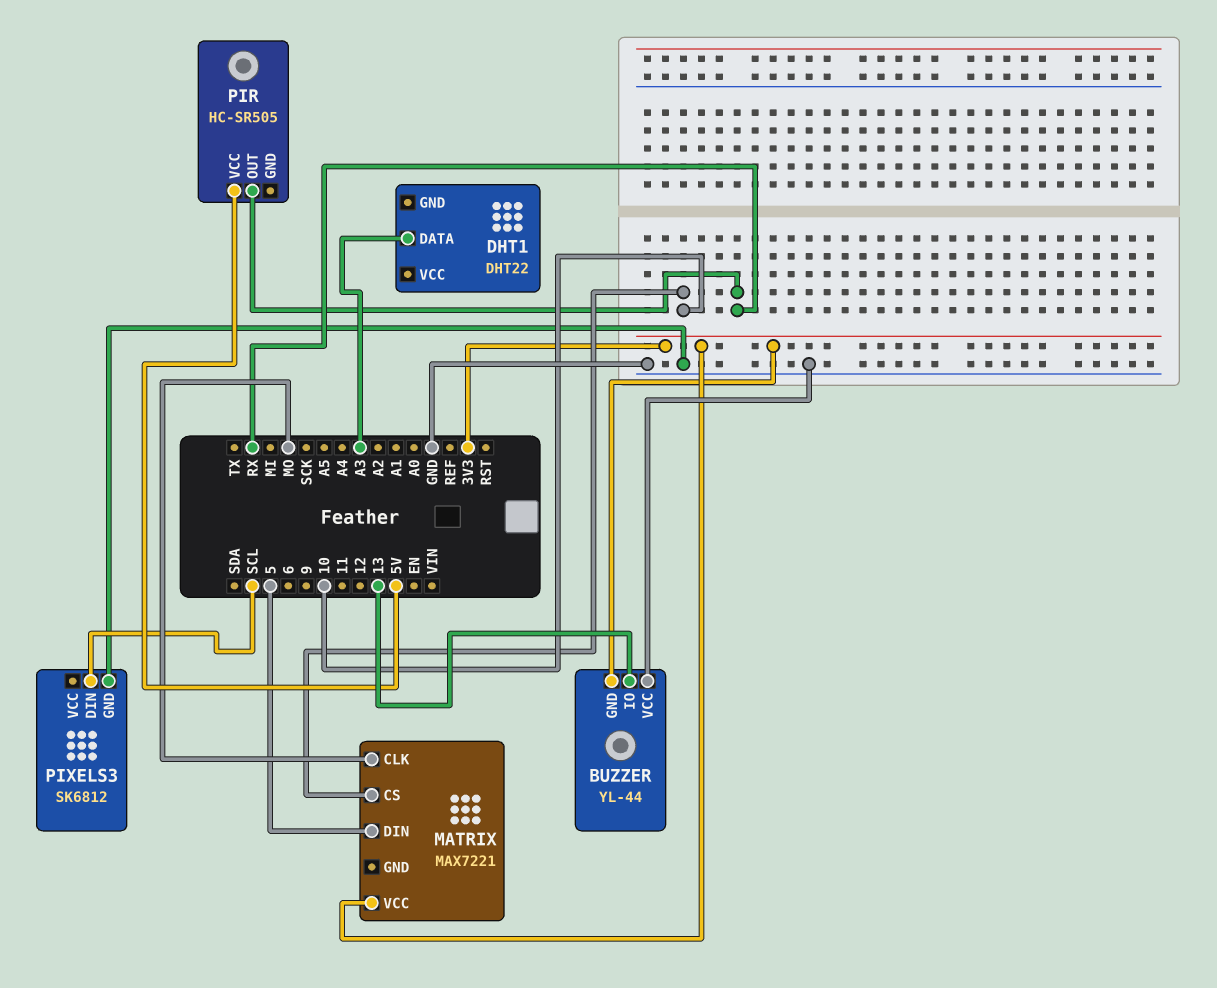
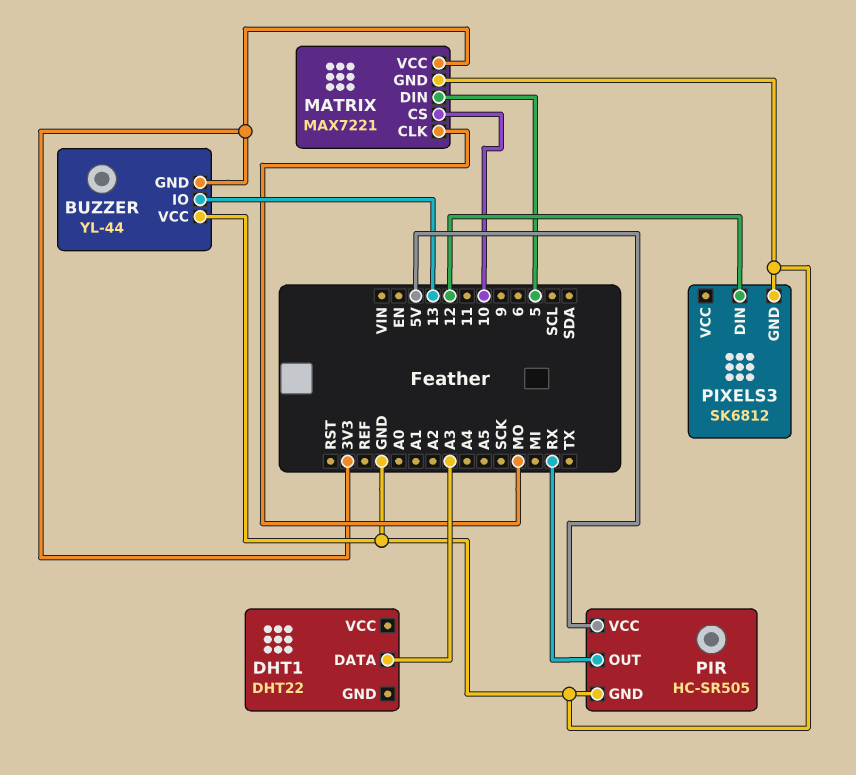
MATRIX pin GND: none -> GND
PIR pin GND: none -> GND
PIXELS3 pin DIN: SCL -> 12

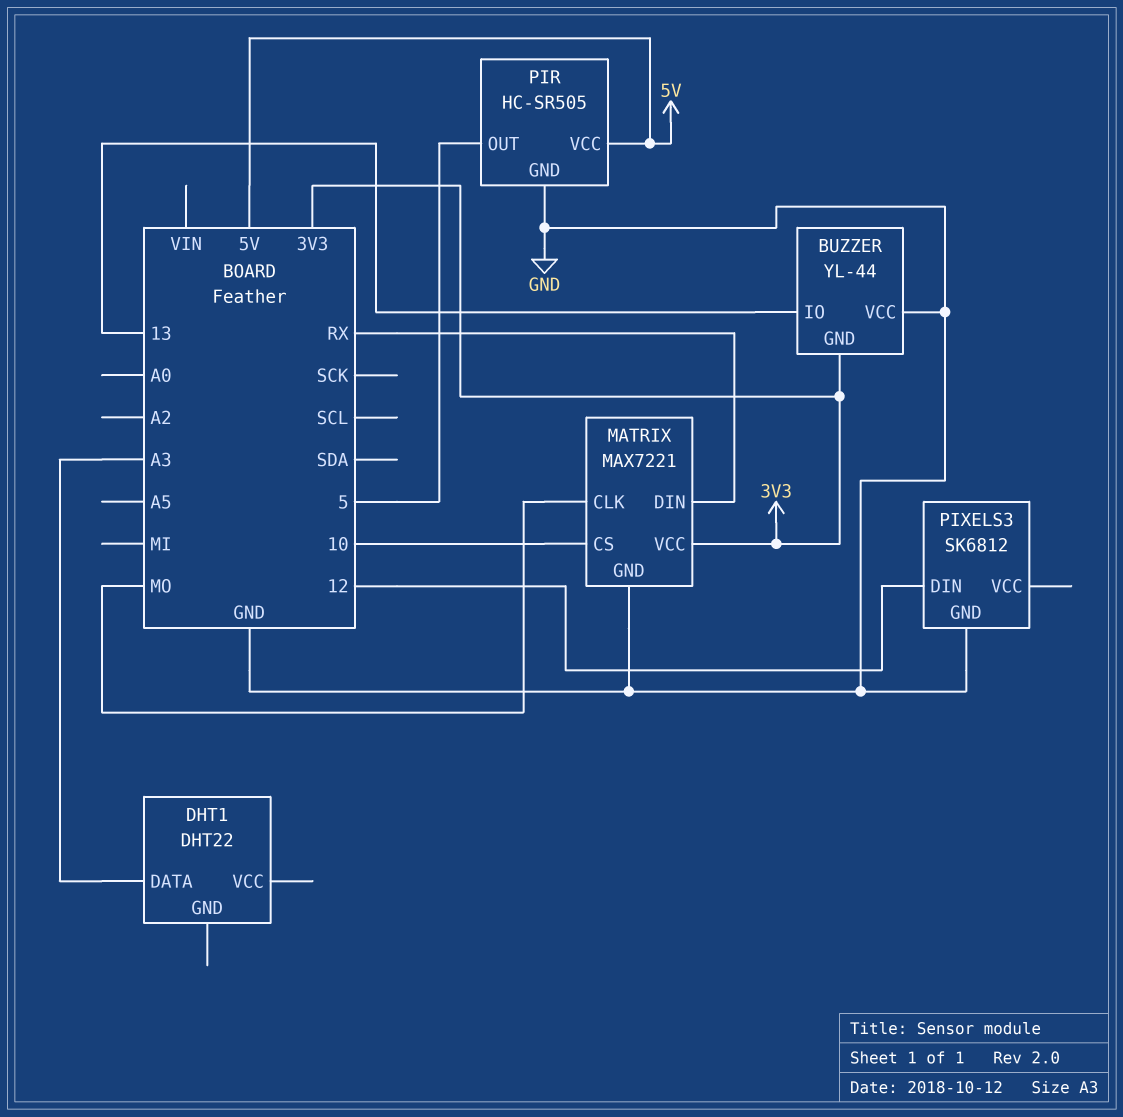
MATRIX pin DIN: 5 -> RX
PIR pin OUT: RX -> 5

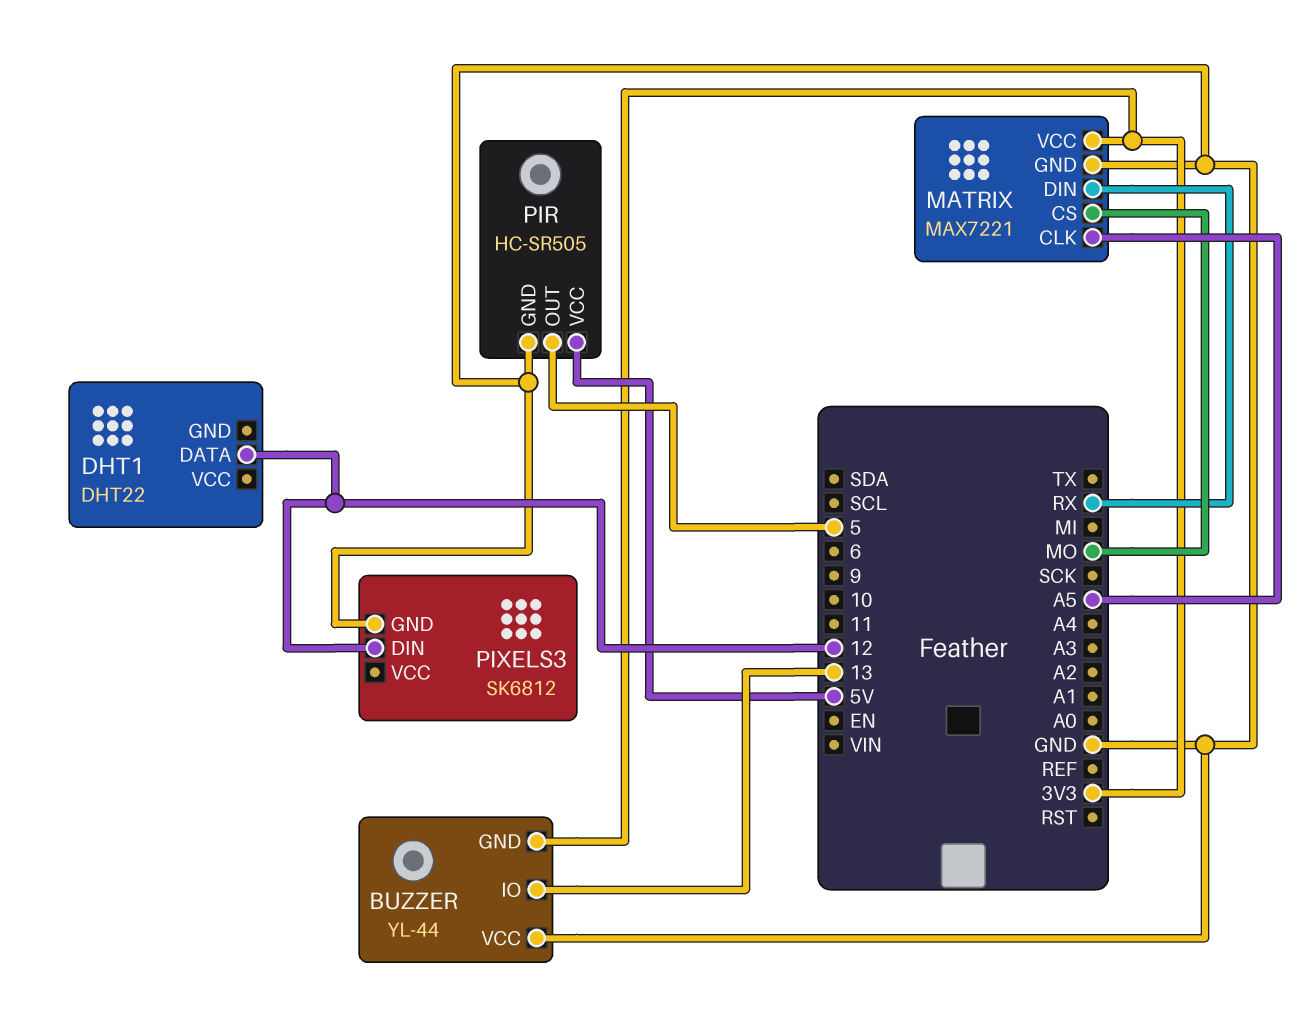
DHT1 pin DATA: A3 -> 12
MATRIX pin CLK: MO -> A5
MATRIX pin CS: 10 -> MO

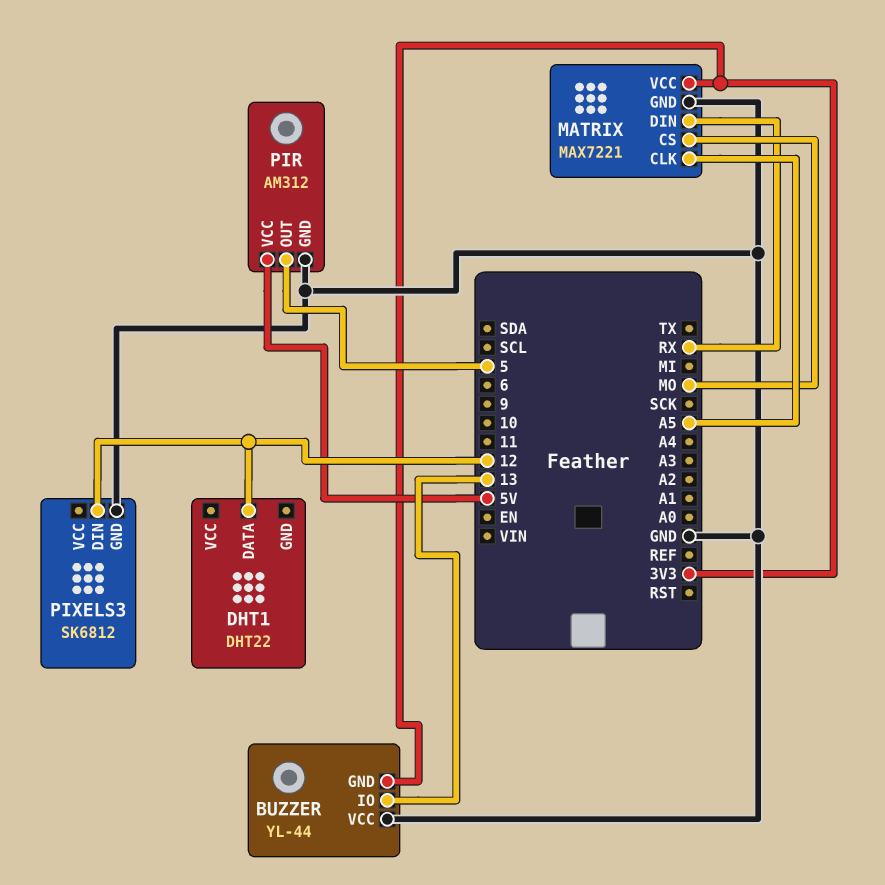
PIR: HC-SR505 -> AM312

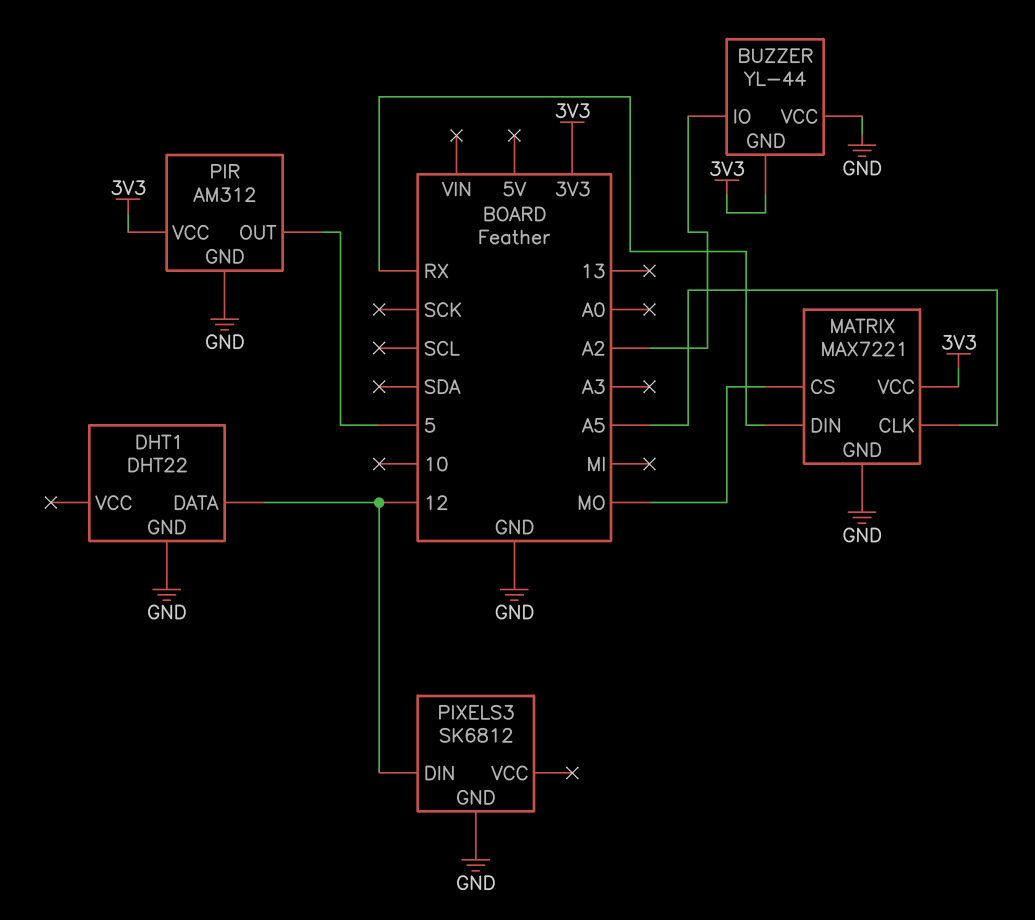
BUZZER pin IO: 13 -> A2
DHT1 pin GND: none -> GND
PIR pin VCC: 5V -> 3V3

